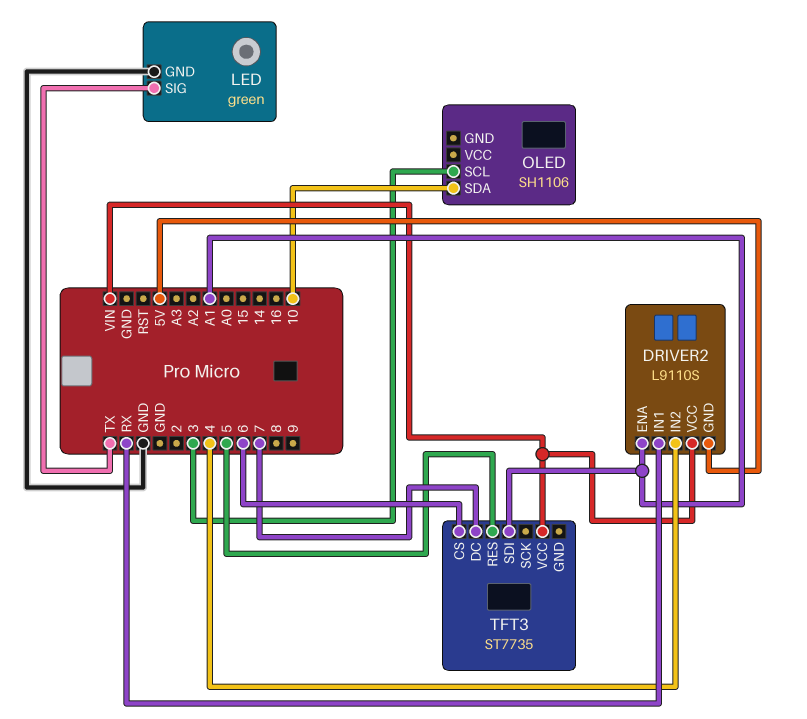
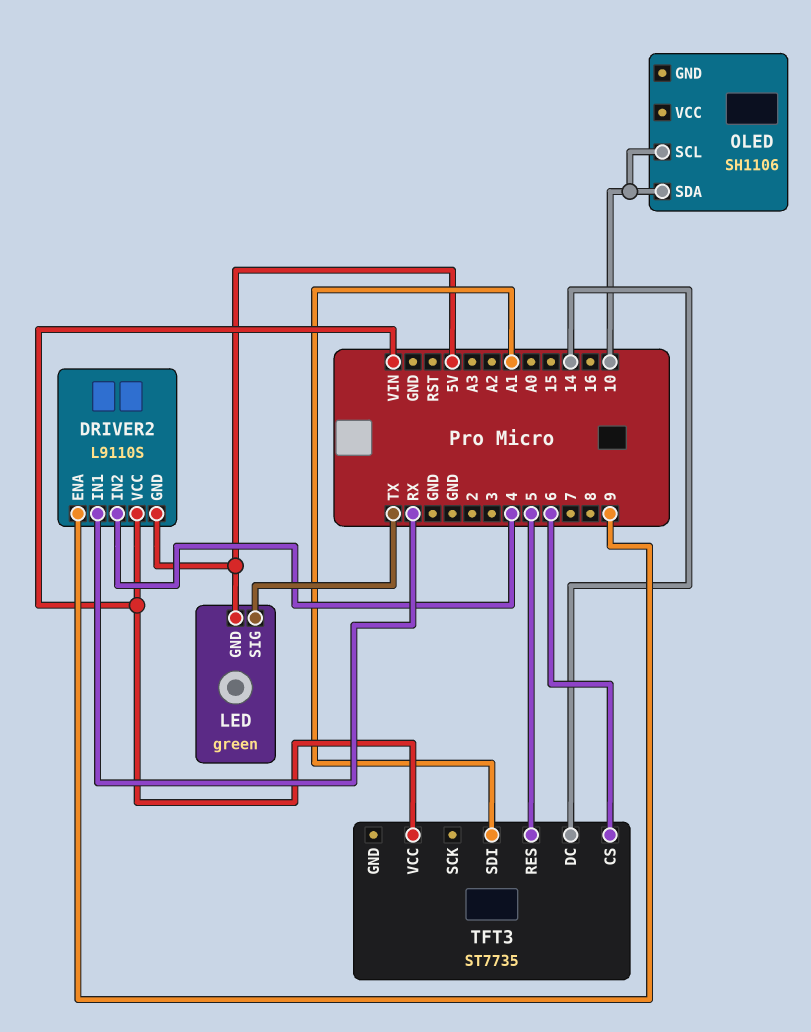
DRIVER2 pin ENA: A1 -> 9
LED pin GND: GND -> 5V
OLED pin SCL: 3 -> 10
TFT3 pin DC: 7 -> 14

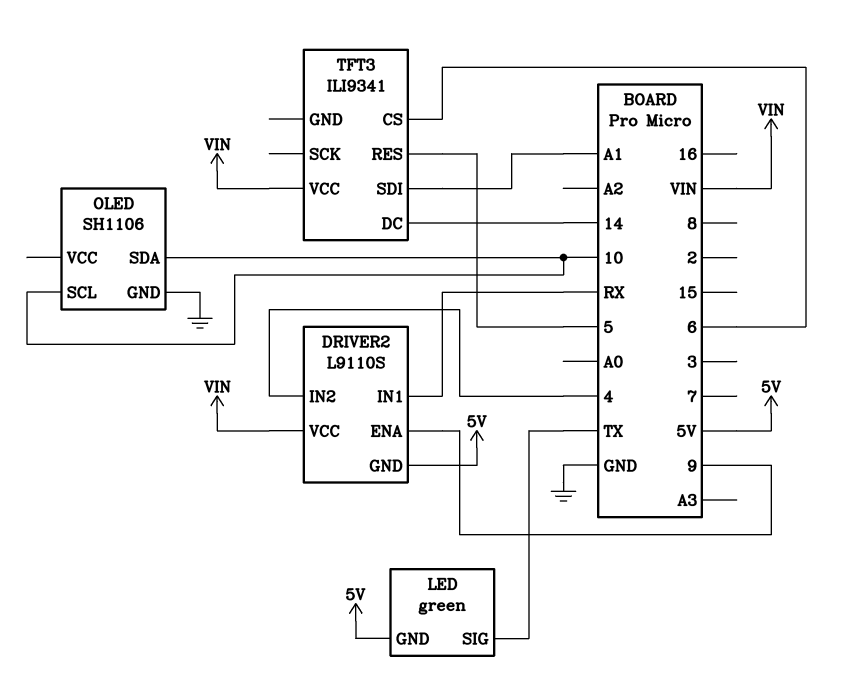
OLED pin GND: none -> GND
TFT3: ST7735 -> ILI9341

